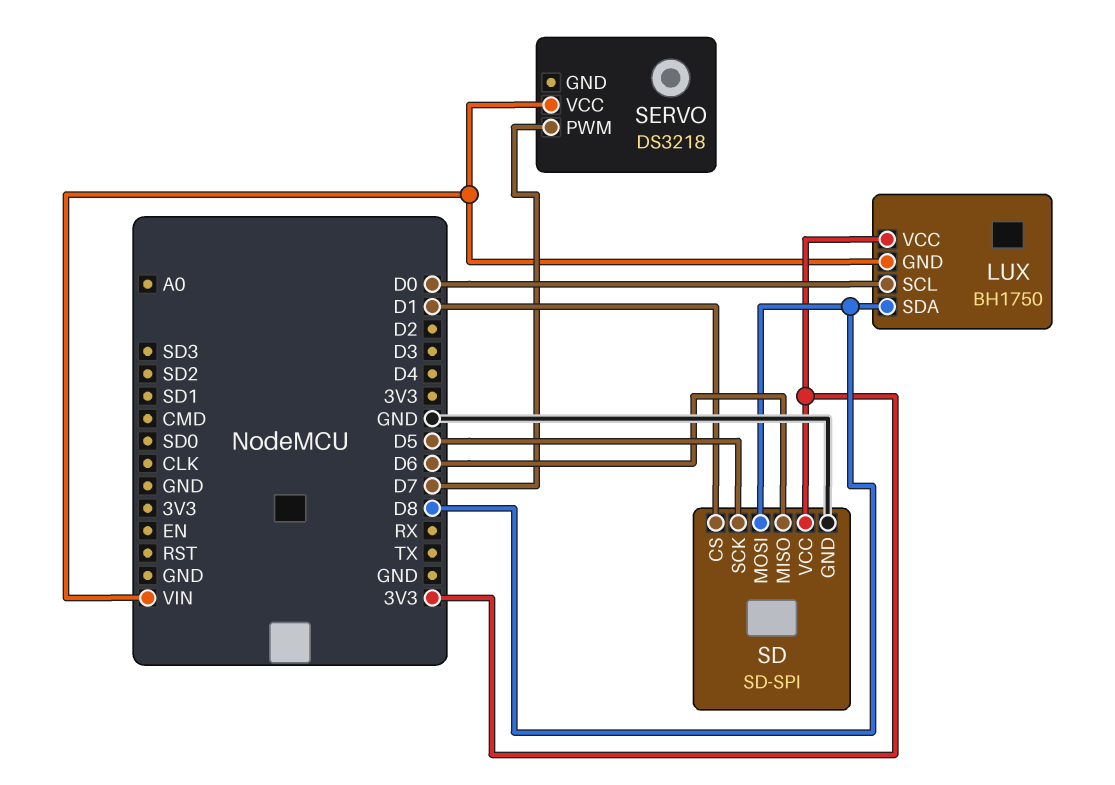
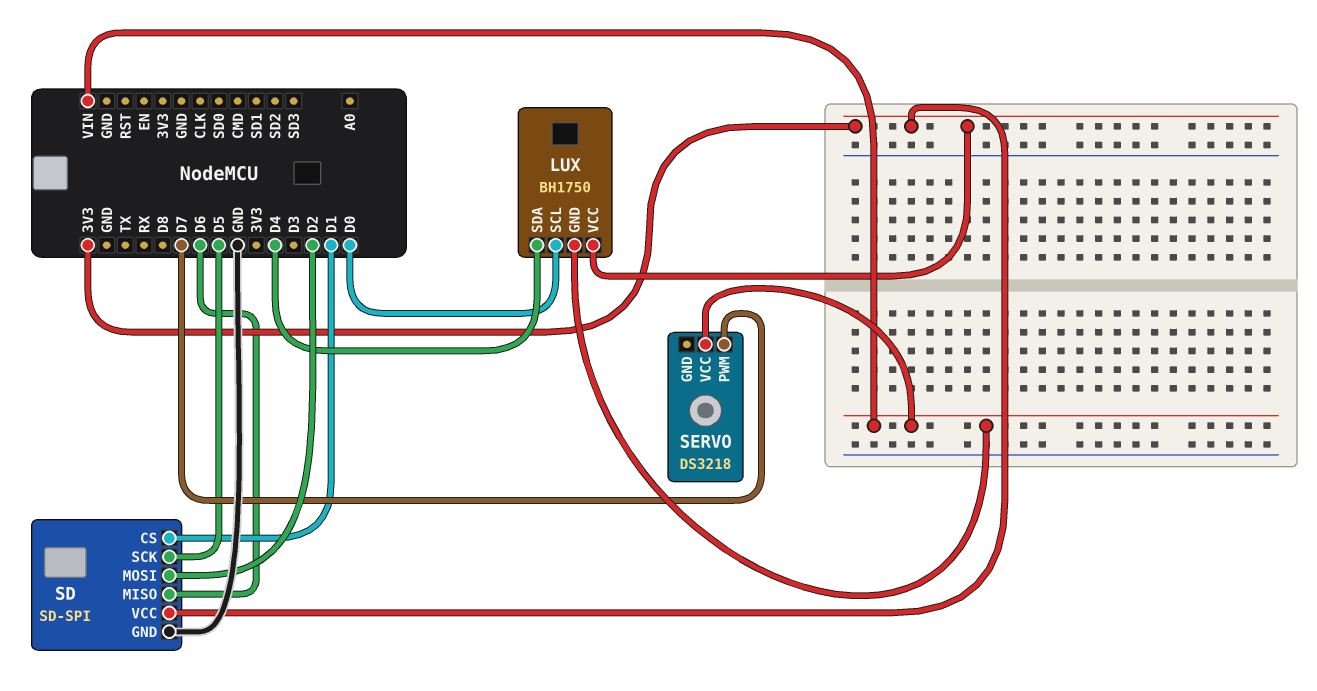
LUX pin SDA: D8 -> D4
SD pin MOSI: D8 -> D2

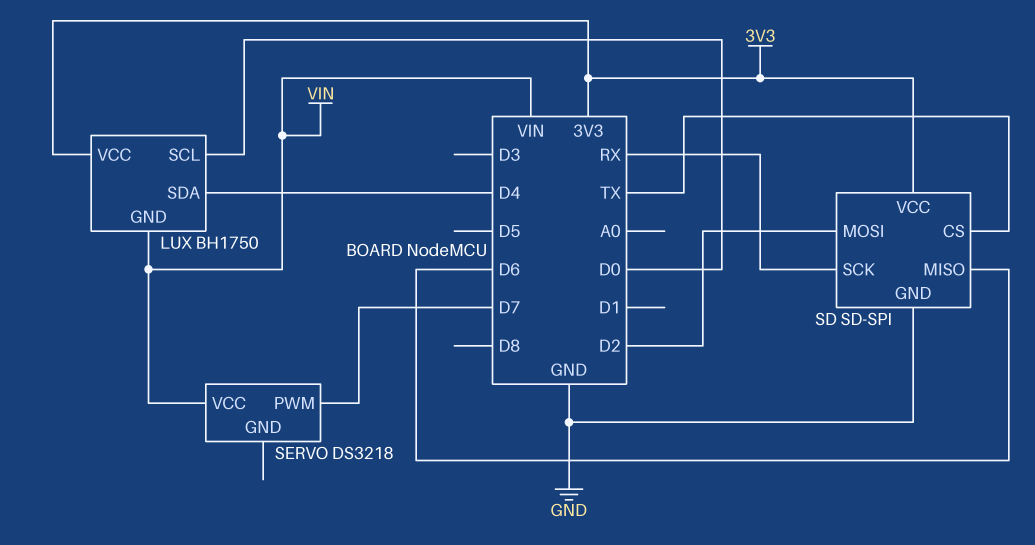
SD pin CS: D1 -> TX
SD pin SCK: D5 -> RX

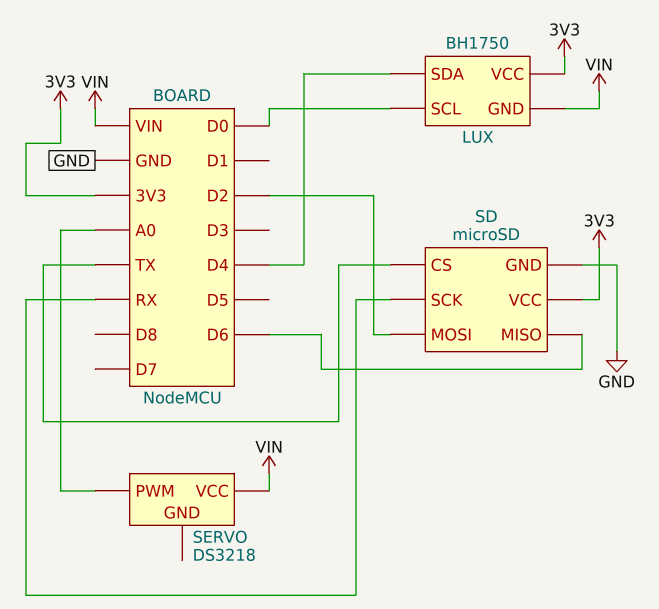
SD: SD-SPI -> microSD
SERVO pin PWM: D7 -> A0

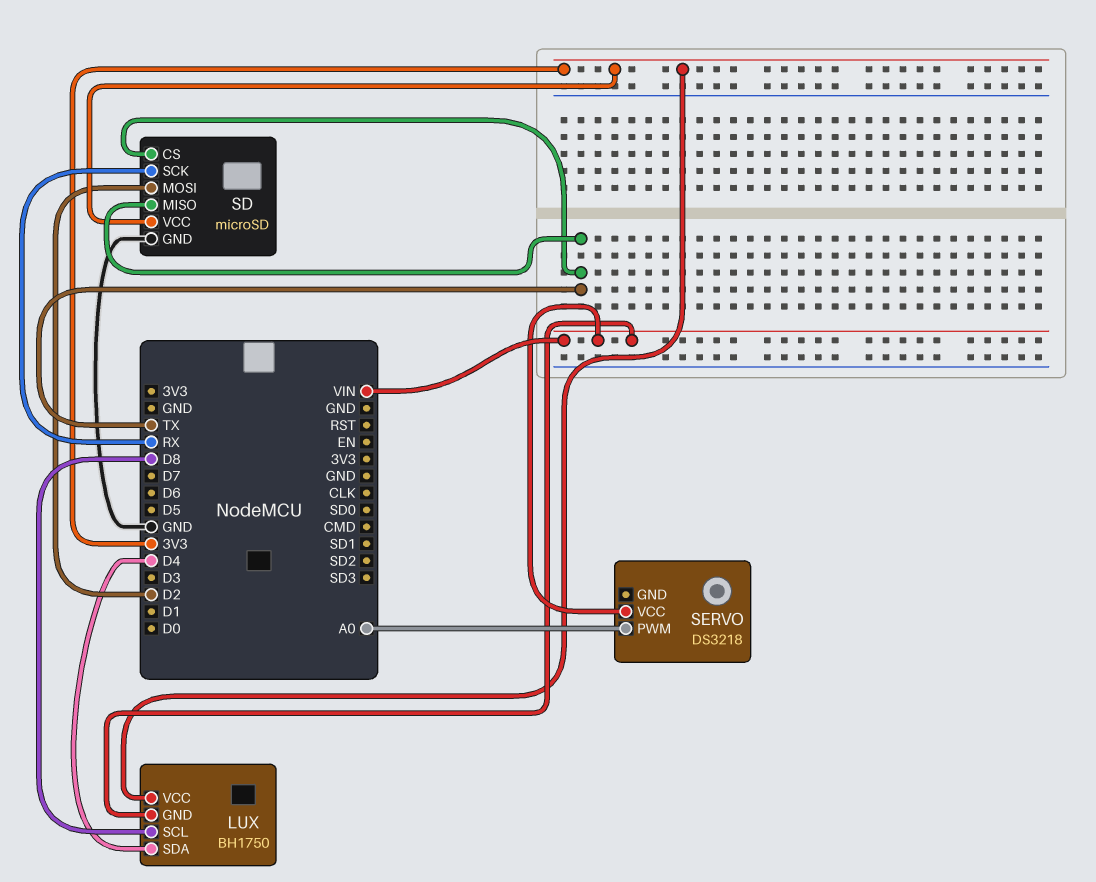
LUX pin SCL: D0 -> D8
SD pin MISO: D6 -> TX

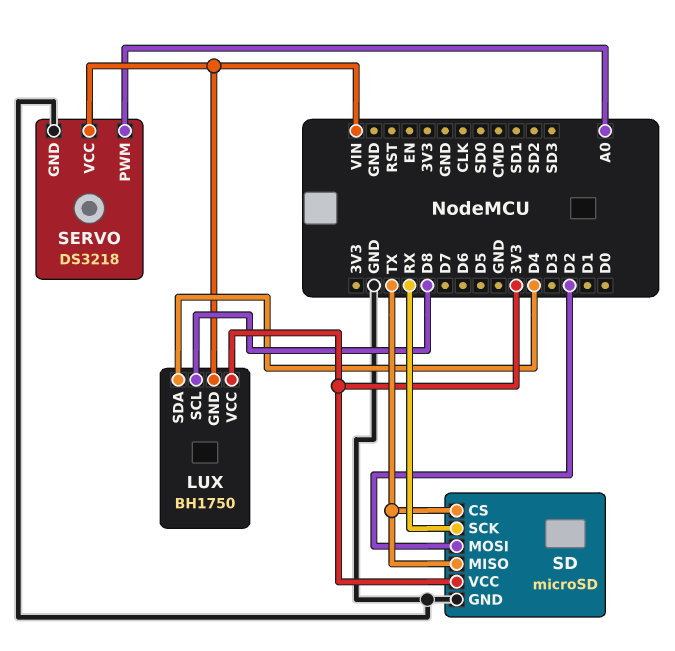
SERVO pin GND: none -> GND

